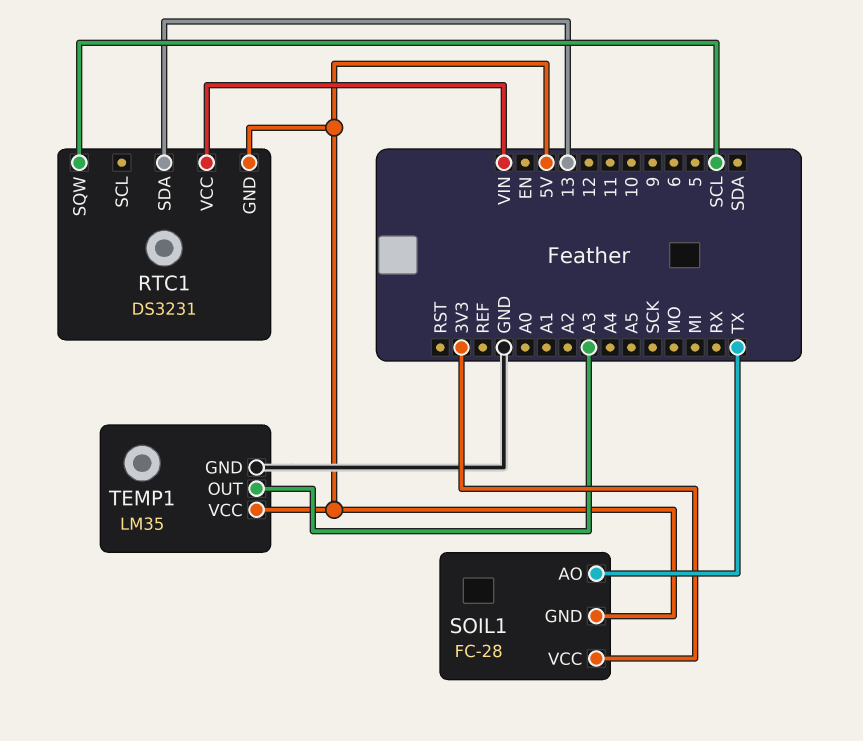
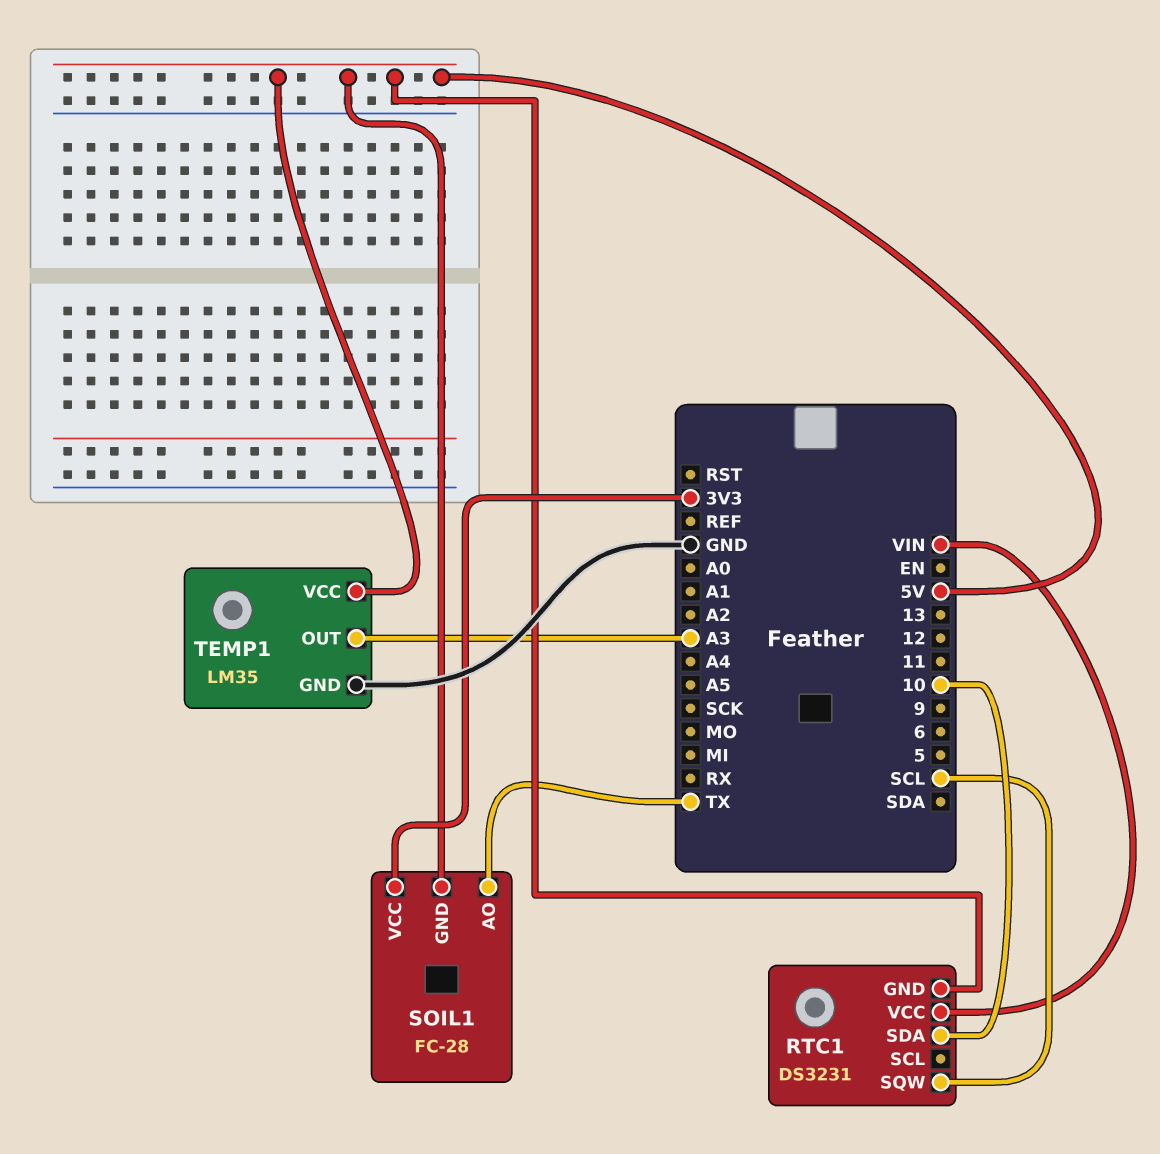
RTC1 pin SDA: 13 -> 10

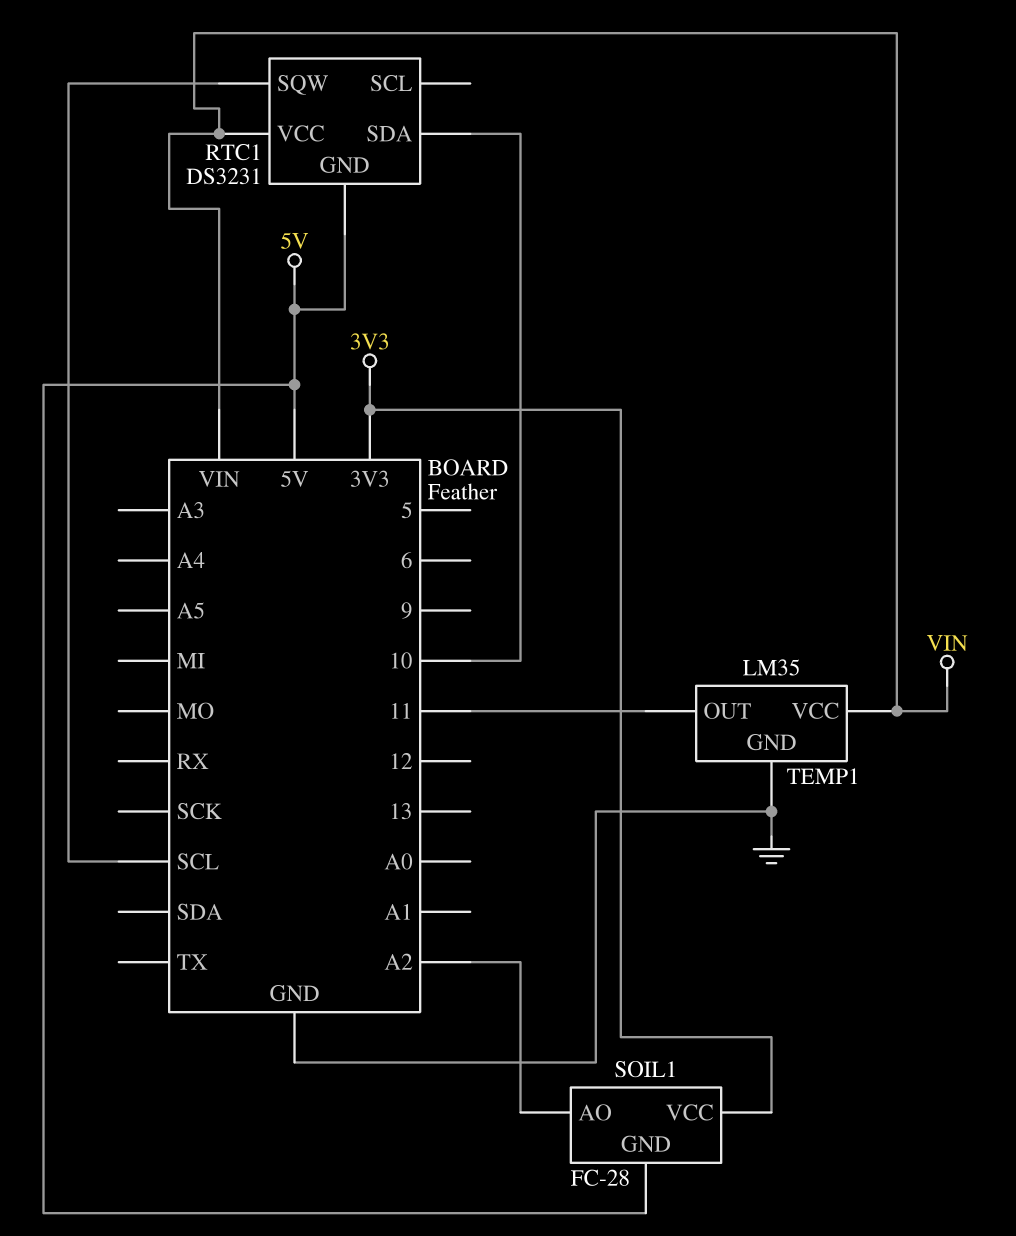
SOIL1 pin AO: TX -> A2
TEMP1 pin OUT: A3 -> 11
TEMP1 pin VCC: 5V -> VIN

